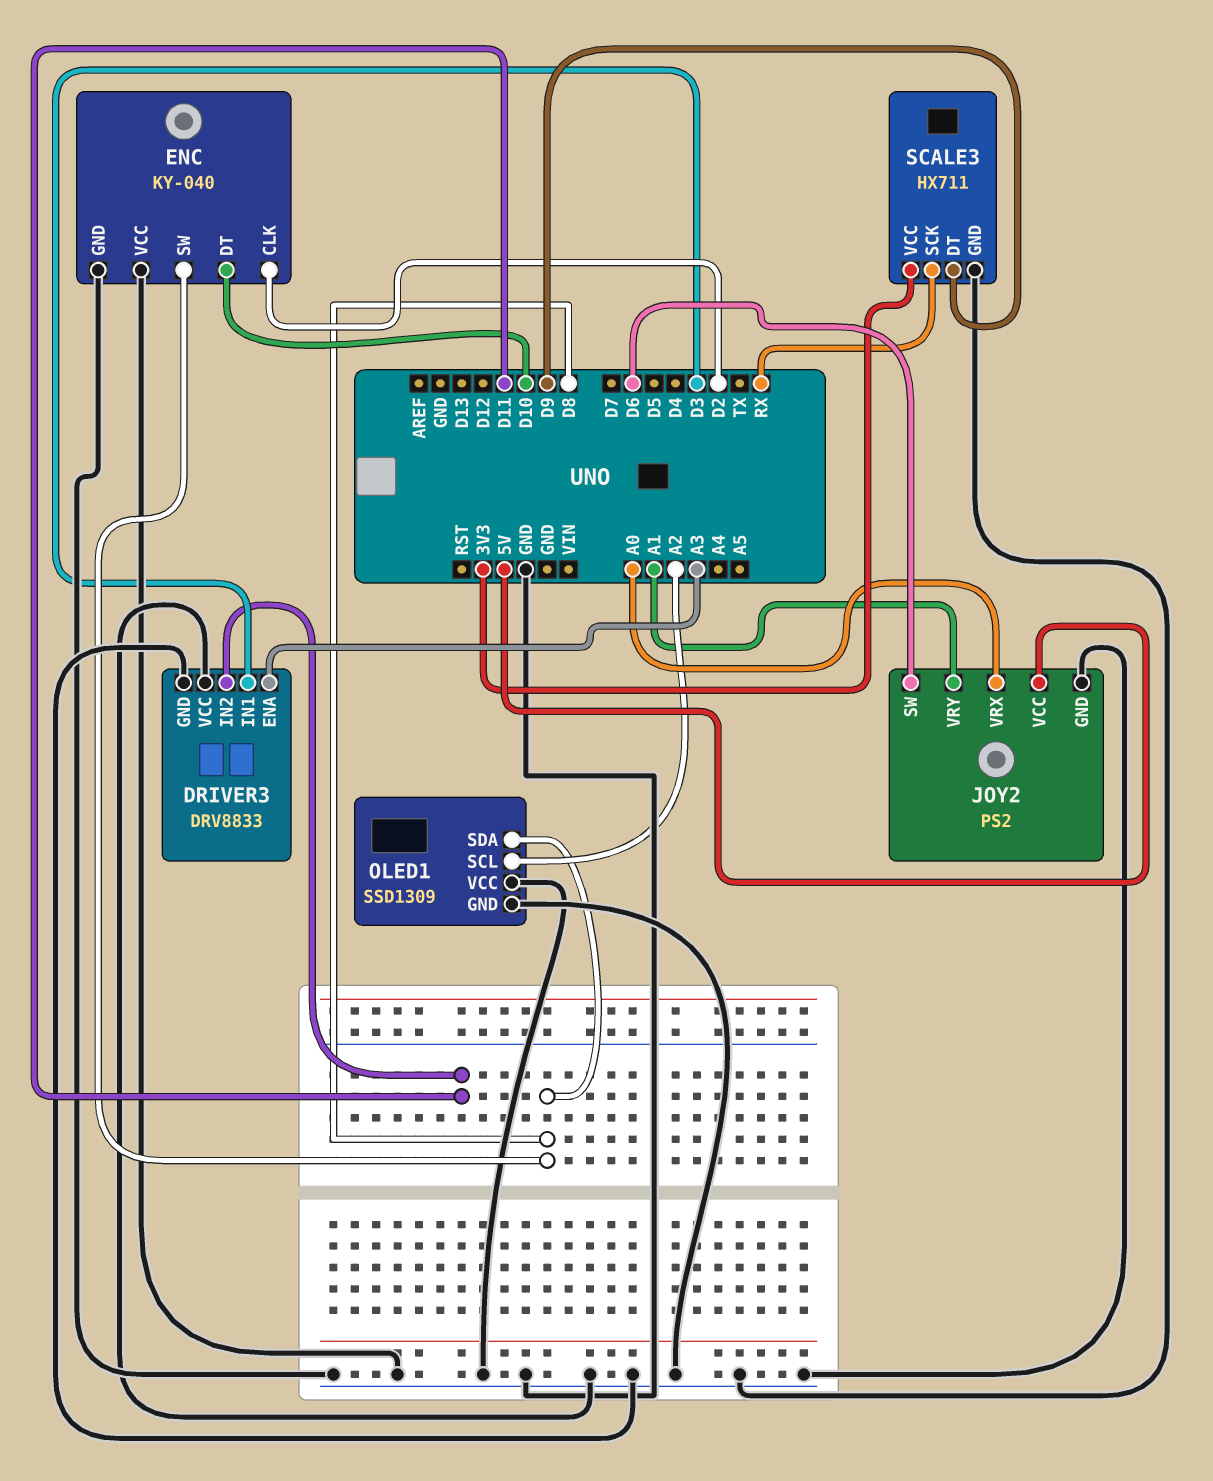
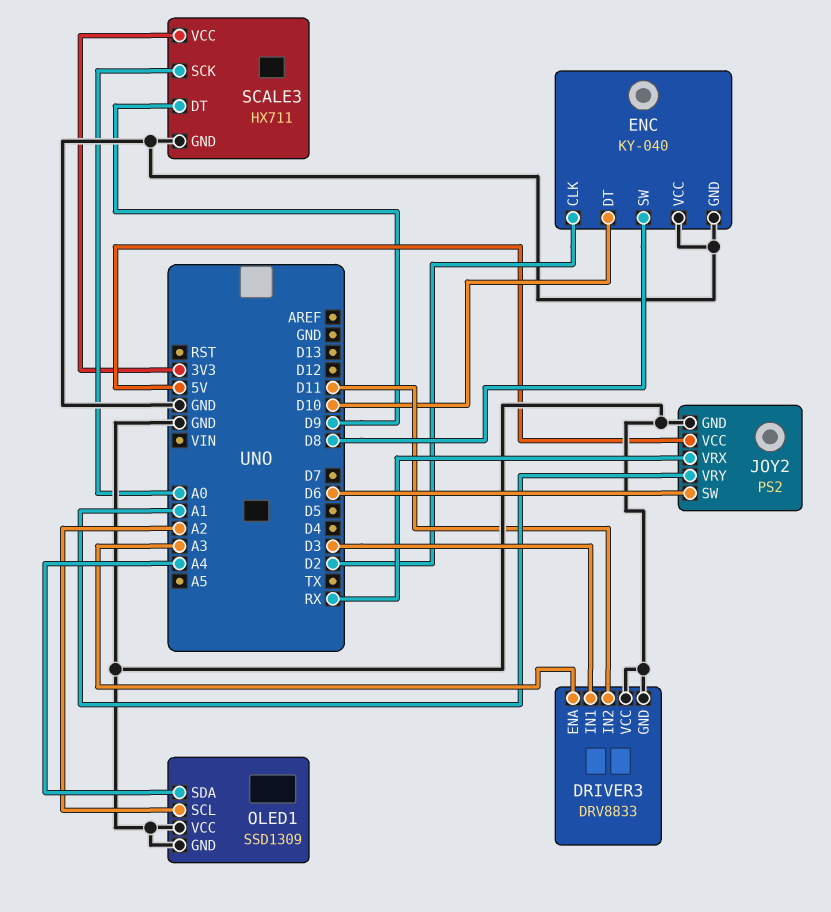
JOY2 pin VRX: A0 -> RX
OLED1 pin SDA: D8 -> A4
SCALE3 pin SCK: RX -> A0

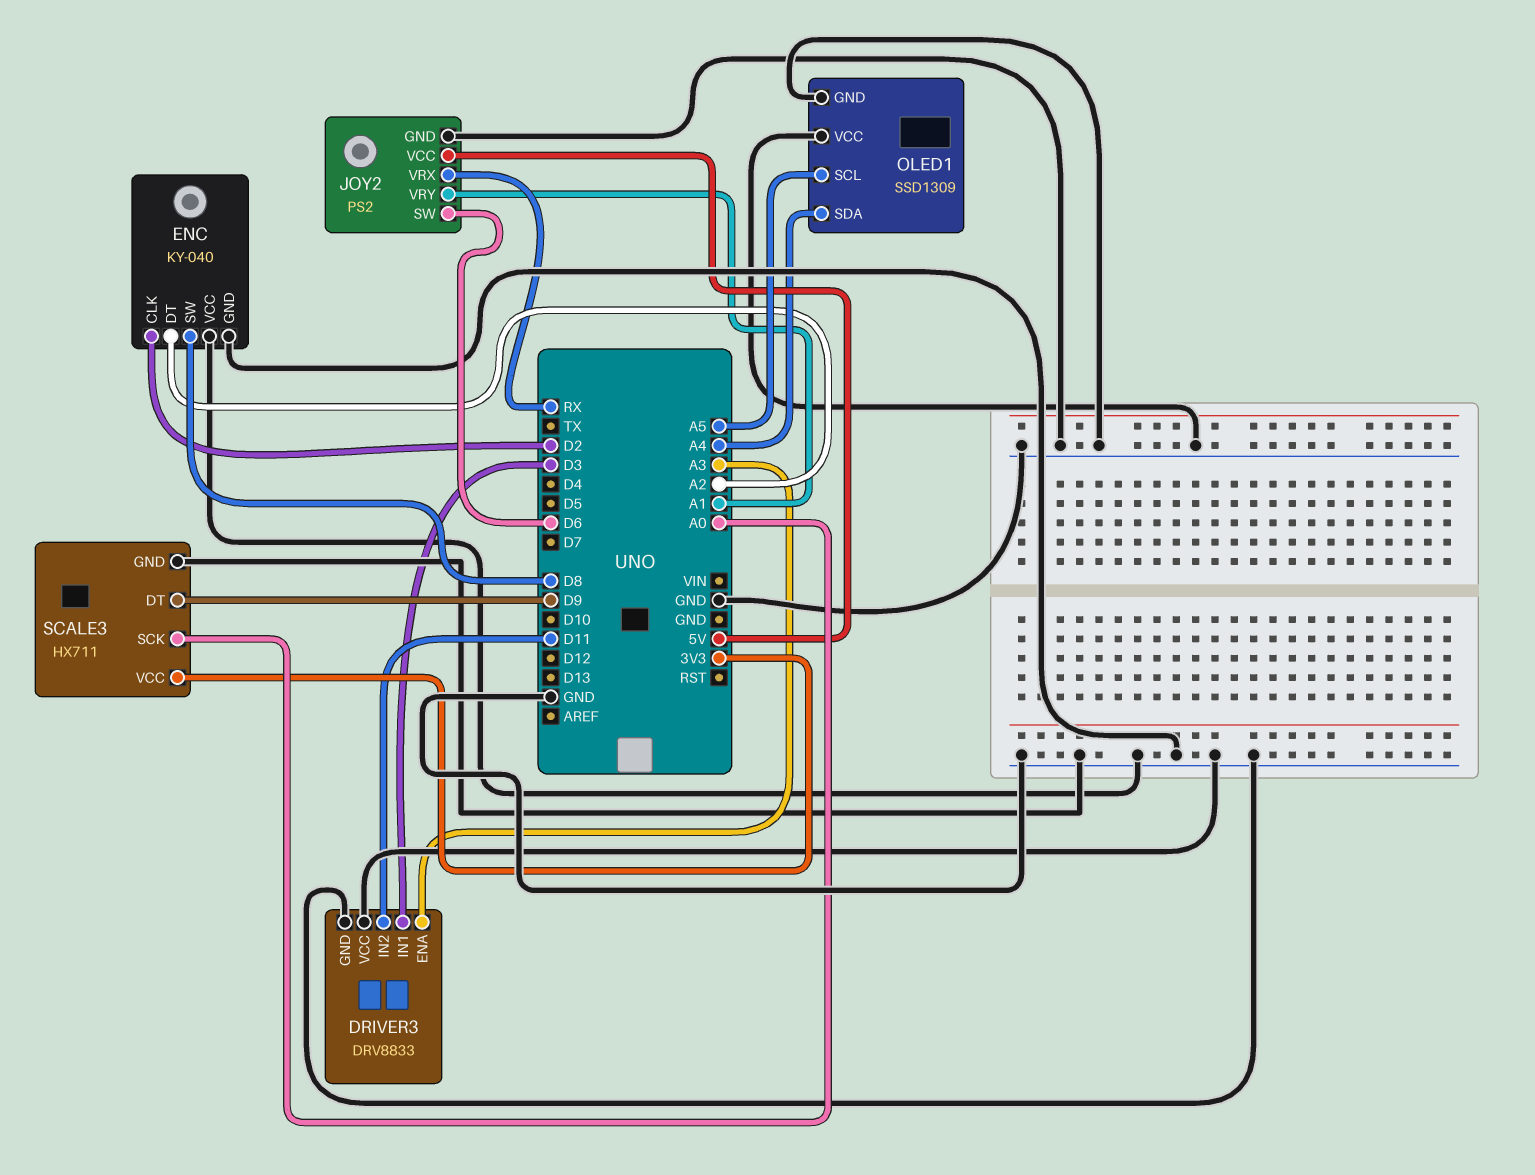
ENC pin DT: D10 -> A2
OLED1 pin SCL: A2 -> A5

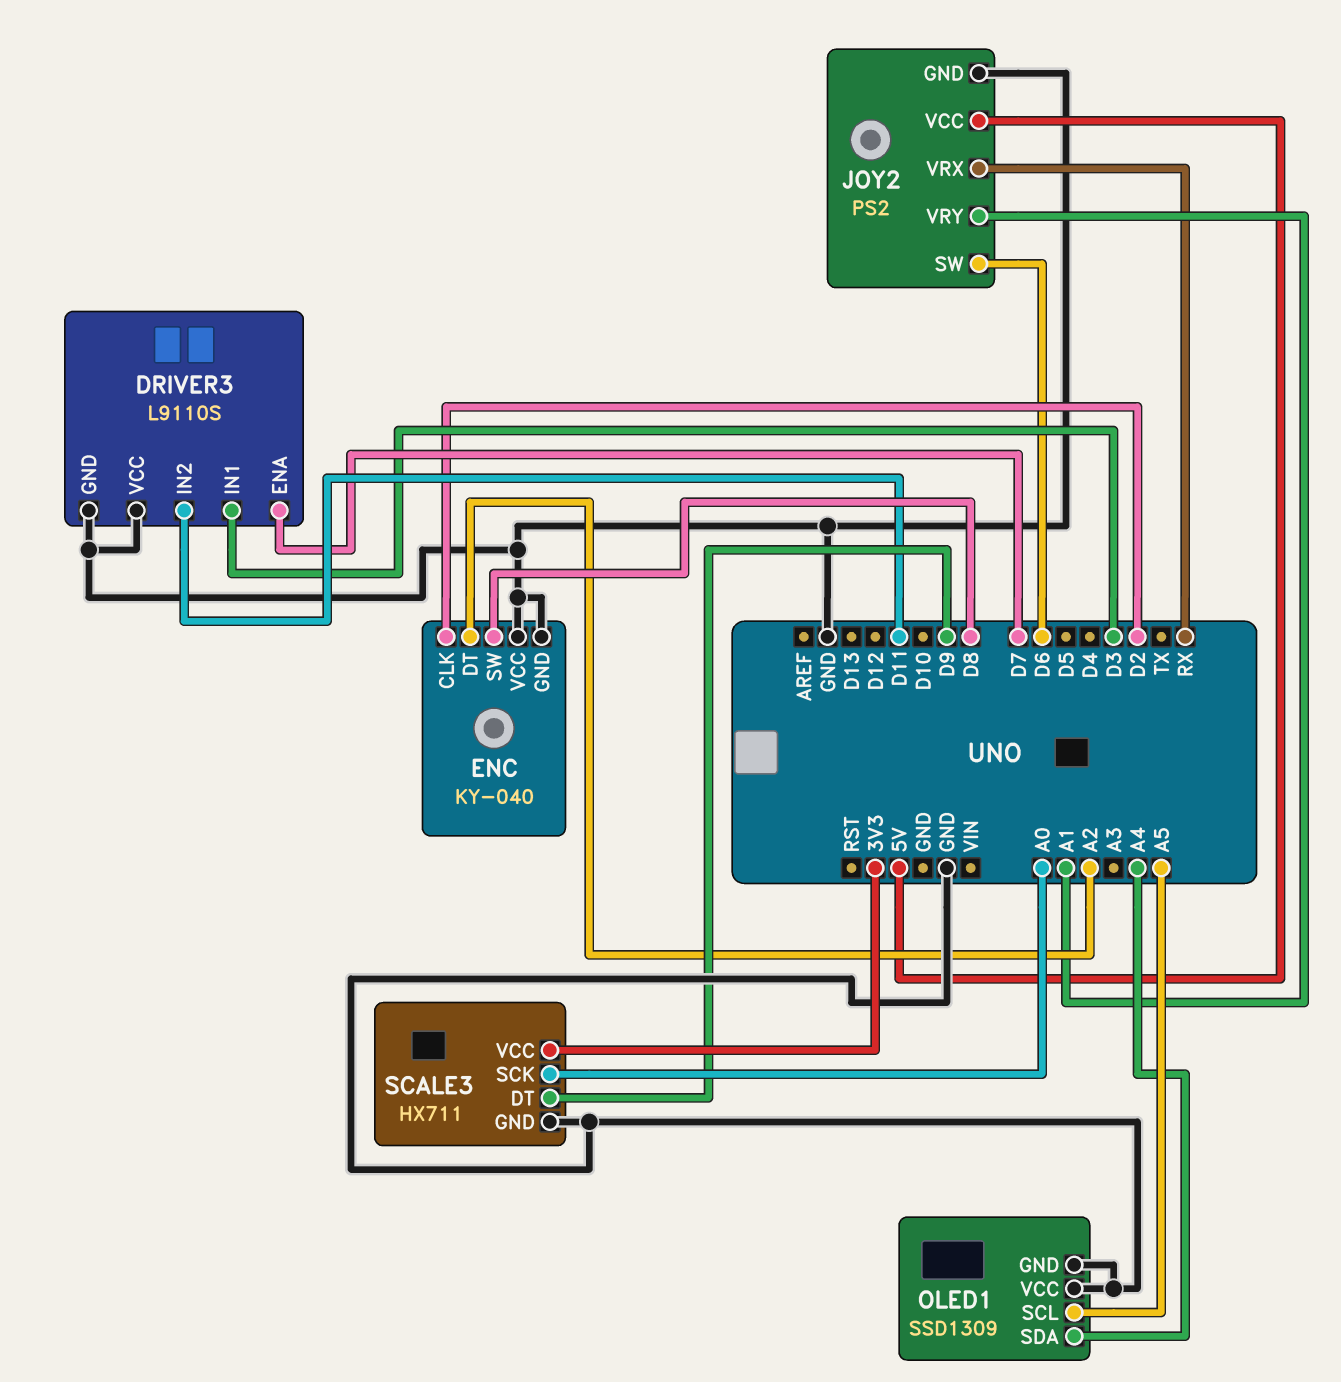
DRIVER3: DRV8833 -> L9110S
DRIVER3 pin ENA: A3 -> D7

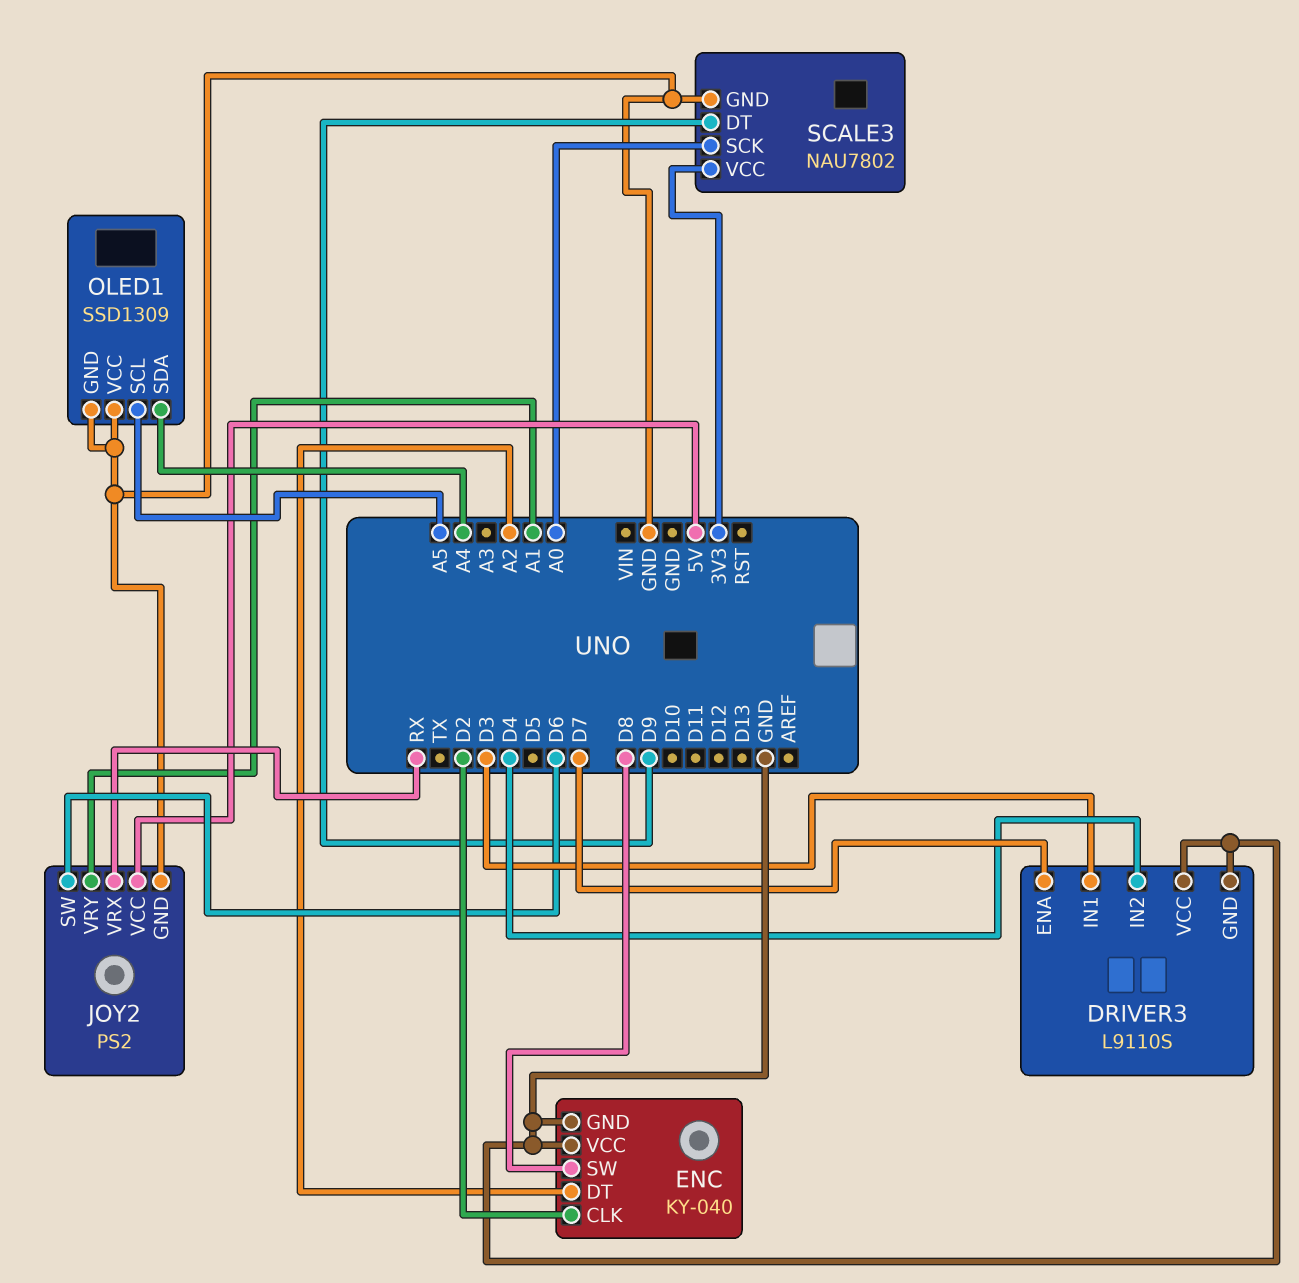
DRIVER3 pin IN2: D11 -> D4
SCALE3: HX711 -> NAU7802

